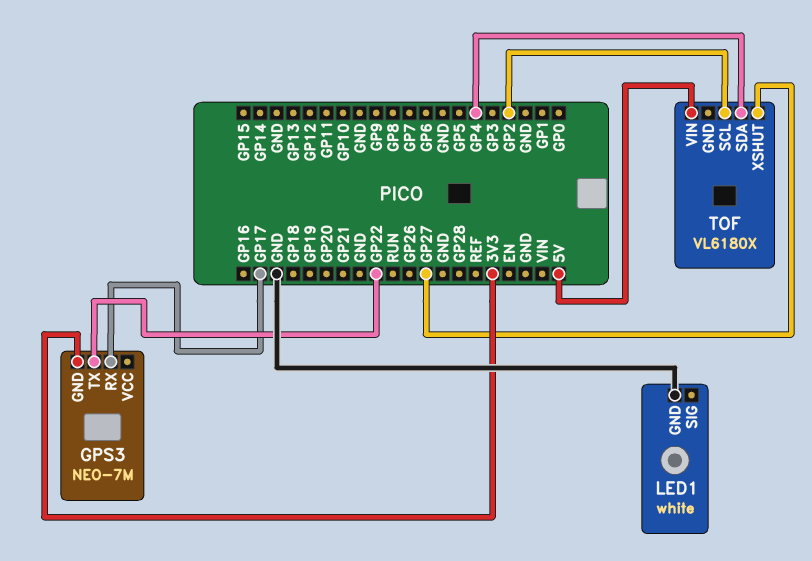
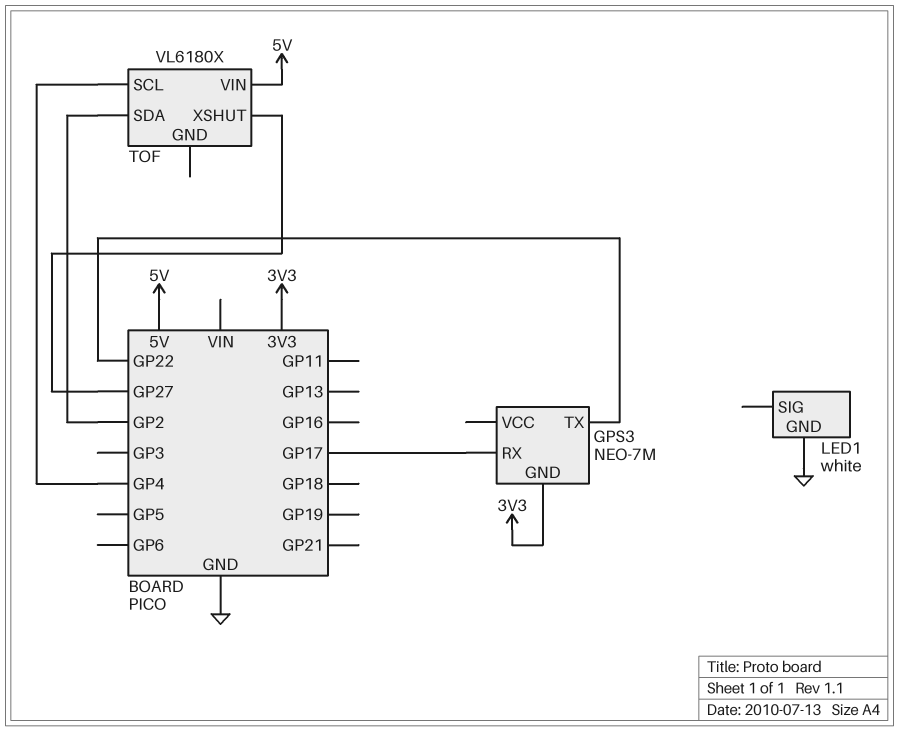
TOF pin SCL: GP2 -> GP4
TOF pin SDA: GP4 -> GP2

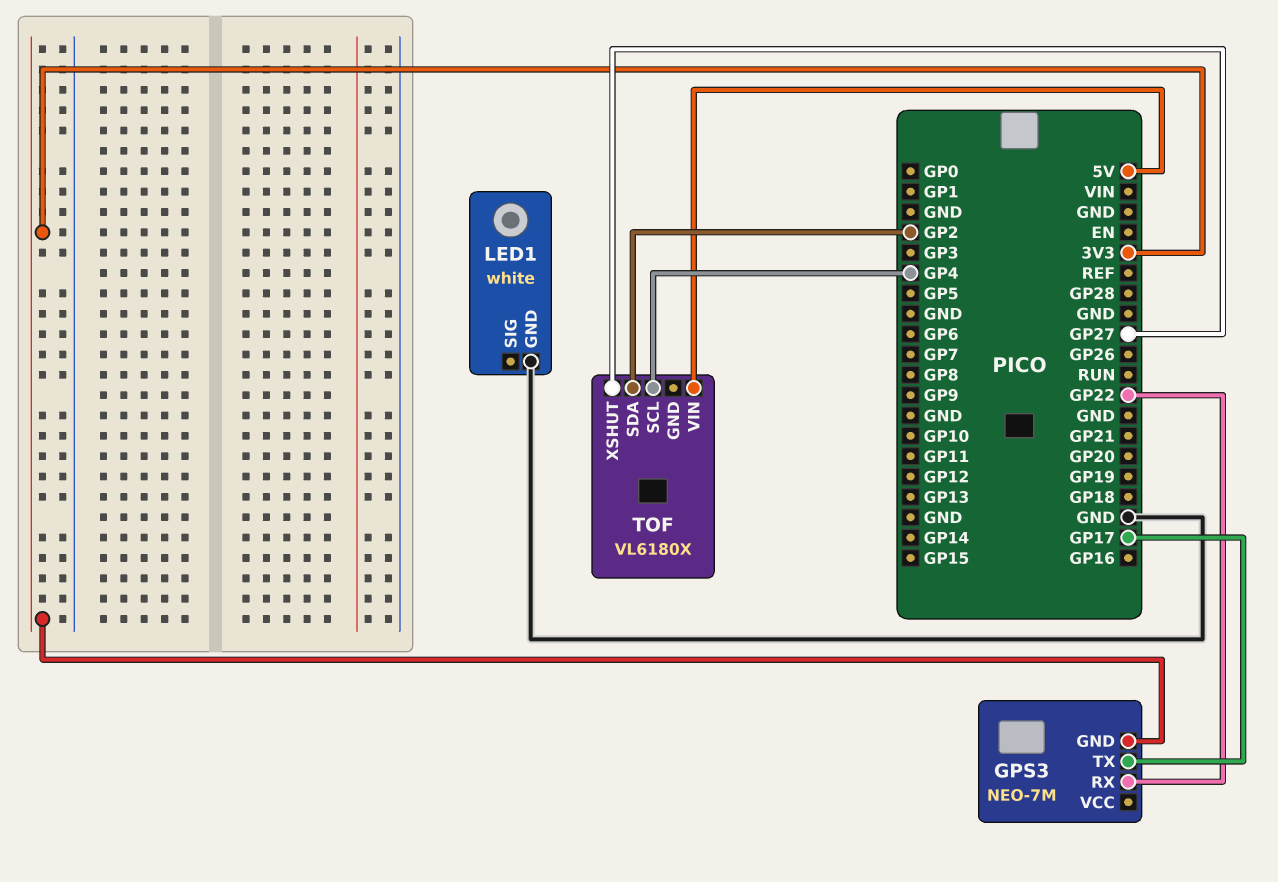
GPS3 pin RX: GP17 -> GP22
GPS3 pin TX: GP22 -> GP17

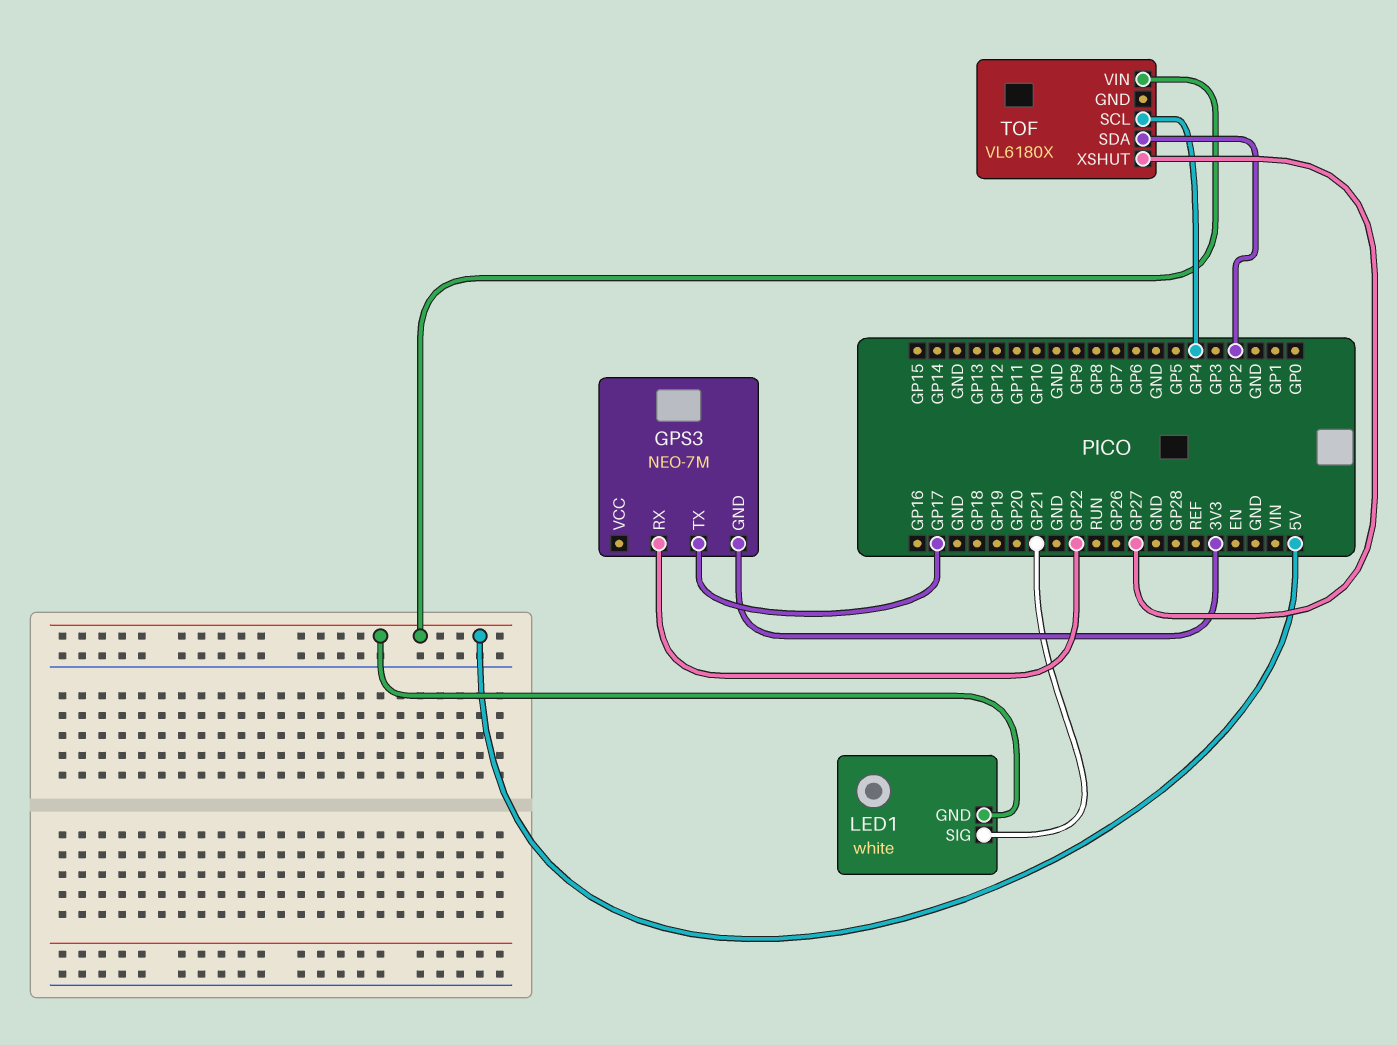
LED1 pin GND: GND -> 5V
LED1 pin SIG: none -> GP21

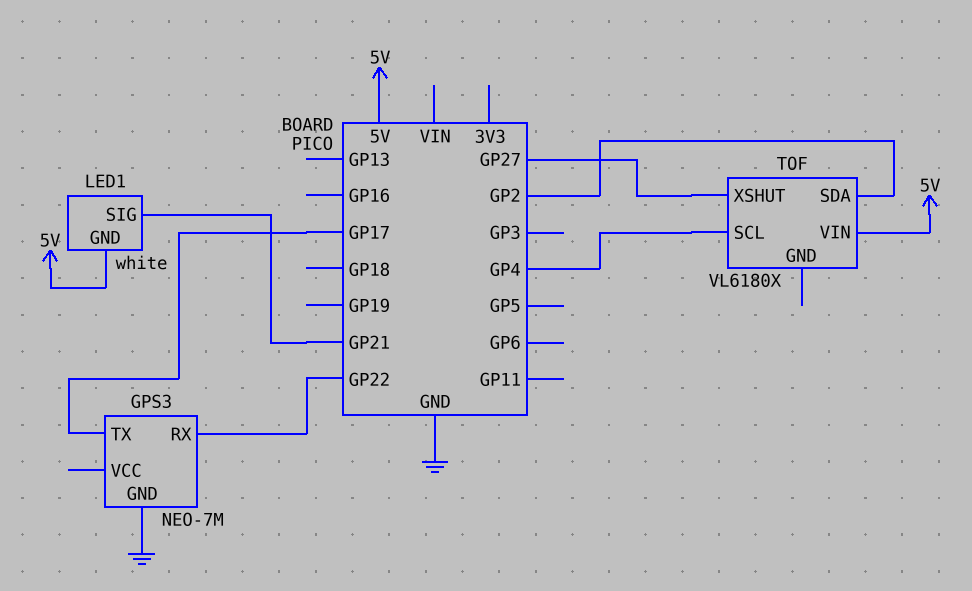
GPS3 pin GND: 3V3 -> GND

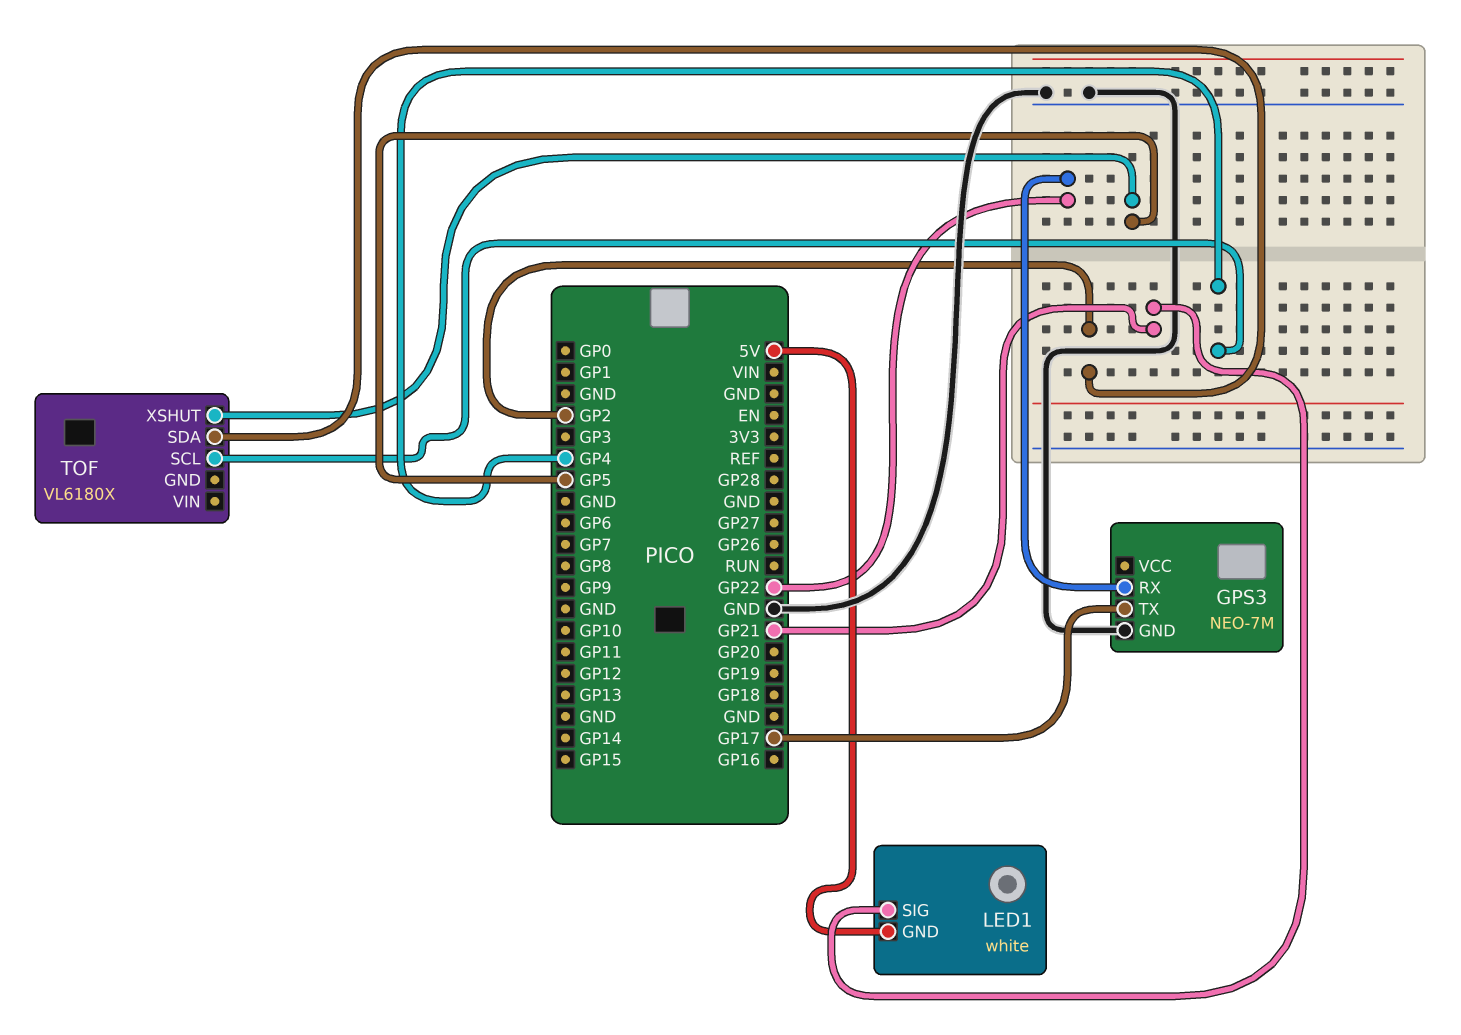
TOF pin VIN: 5V -> none
TOF pin XSHUT: GP27 -> GP5

